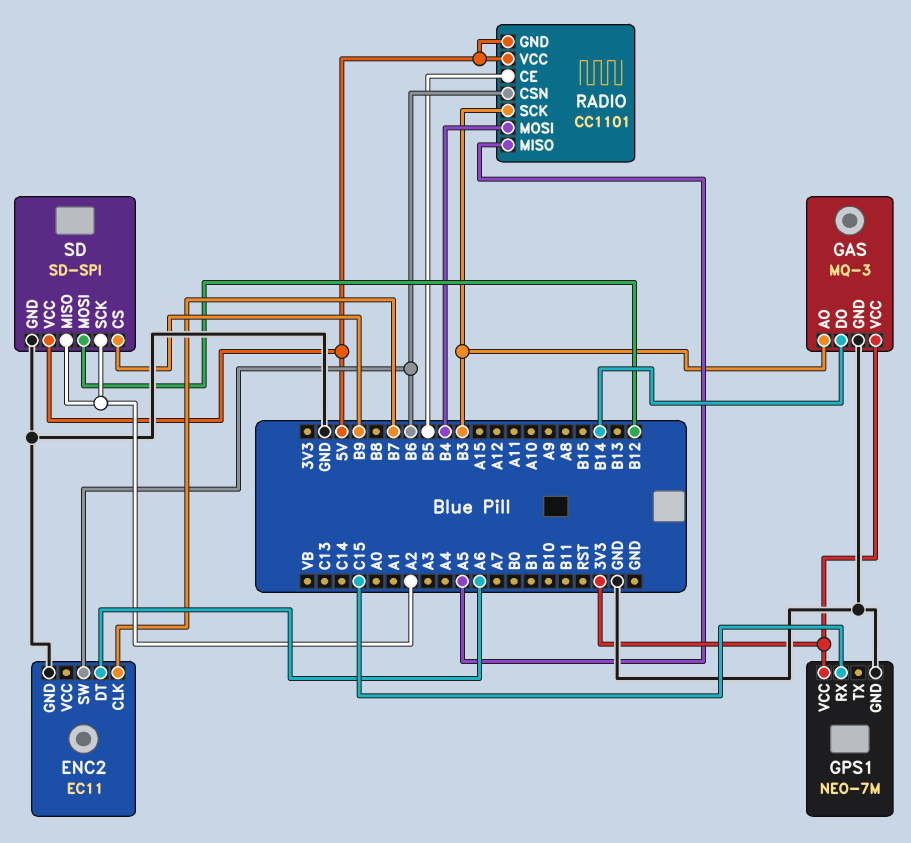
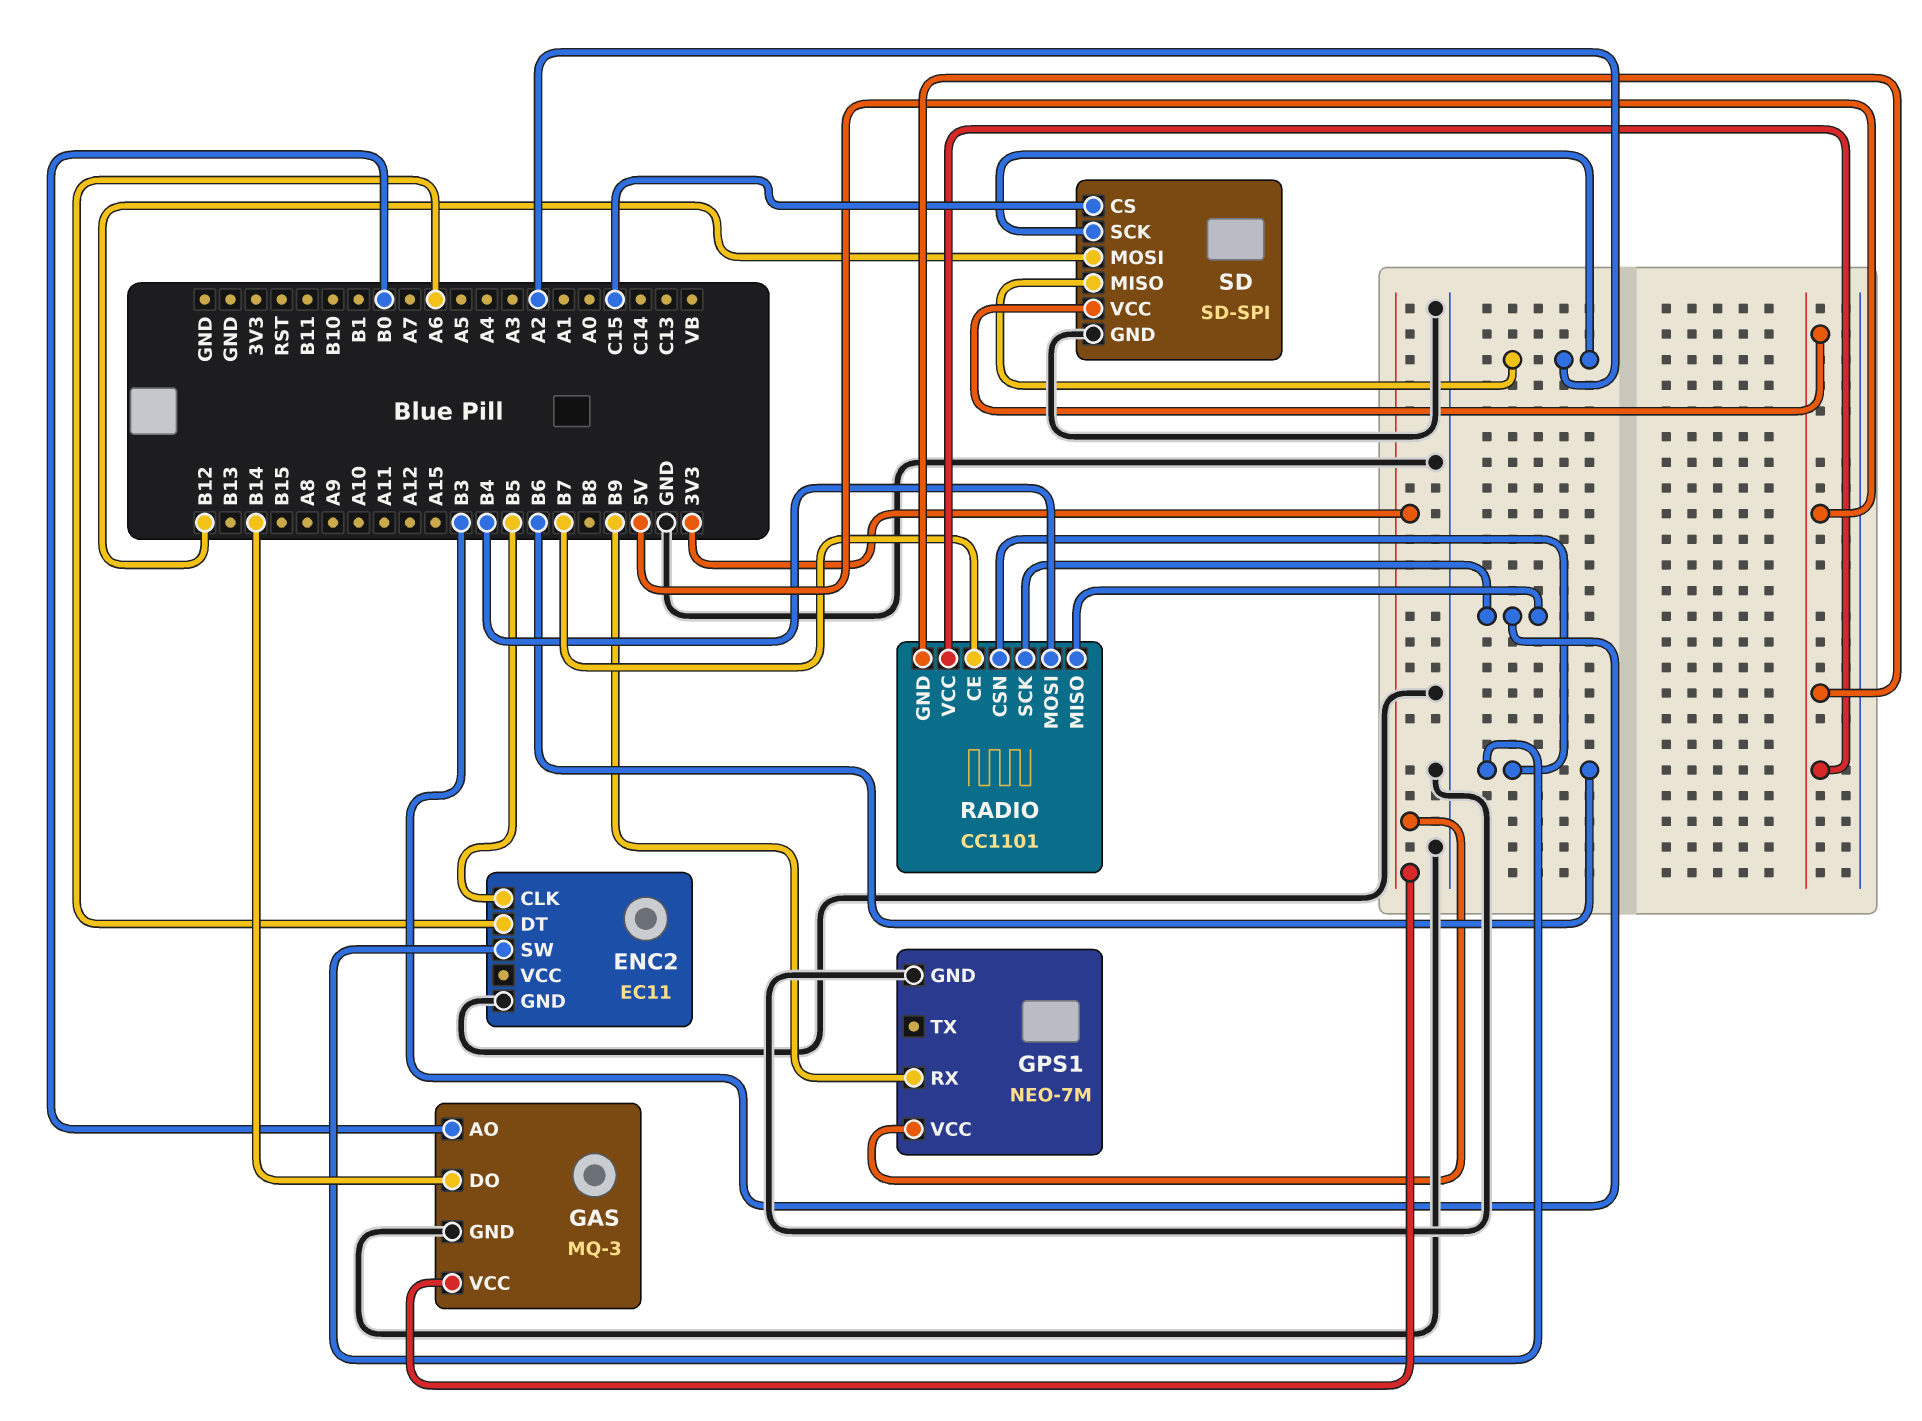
ENC2 pin CLK: B7 -> B5
GAS pin AO: B3 -> B0
GPS1 pin RX: C15 -> B9
RADIO pin CE: B5 -> B7
RADIO pin MISO: A5 -> B3
SD pin CS: B9 -> C15

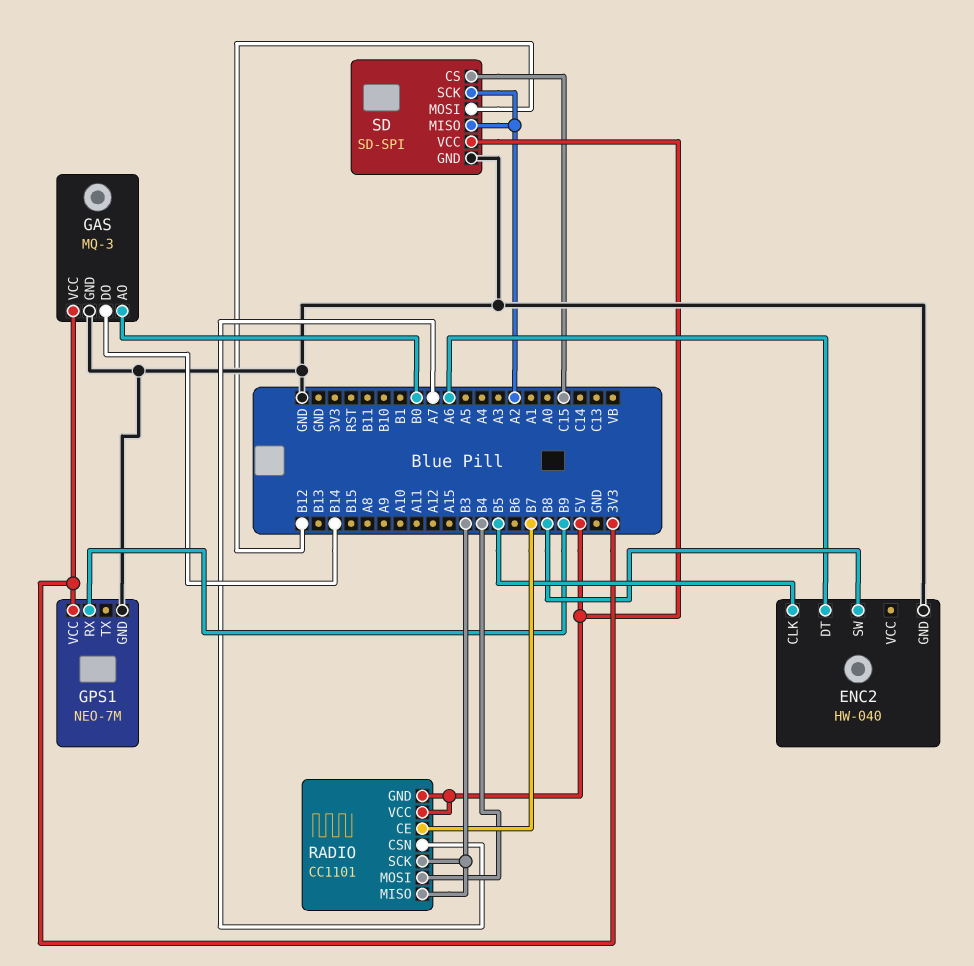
ENC2: EC11 -> HW-040
ENC2 pin SW: B6 -> B8
RADIO pin CSN: B6 -> A7

